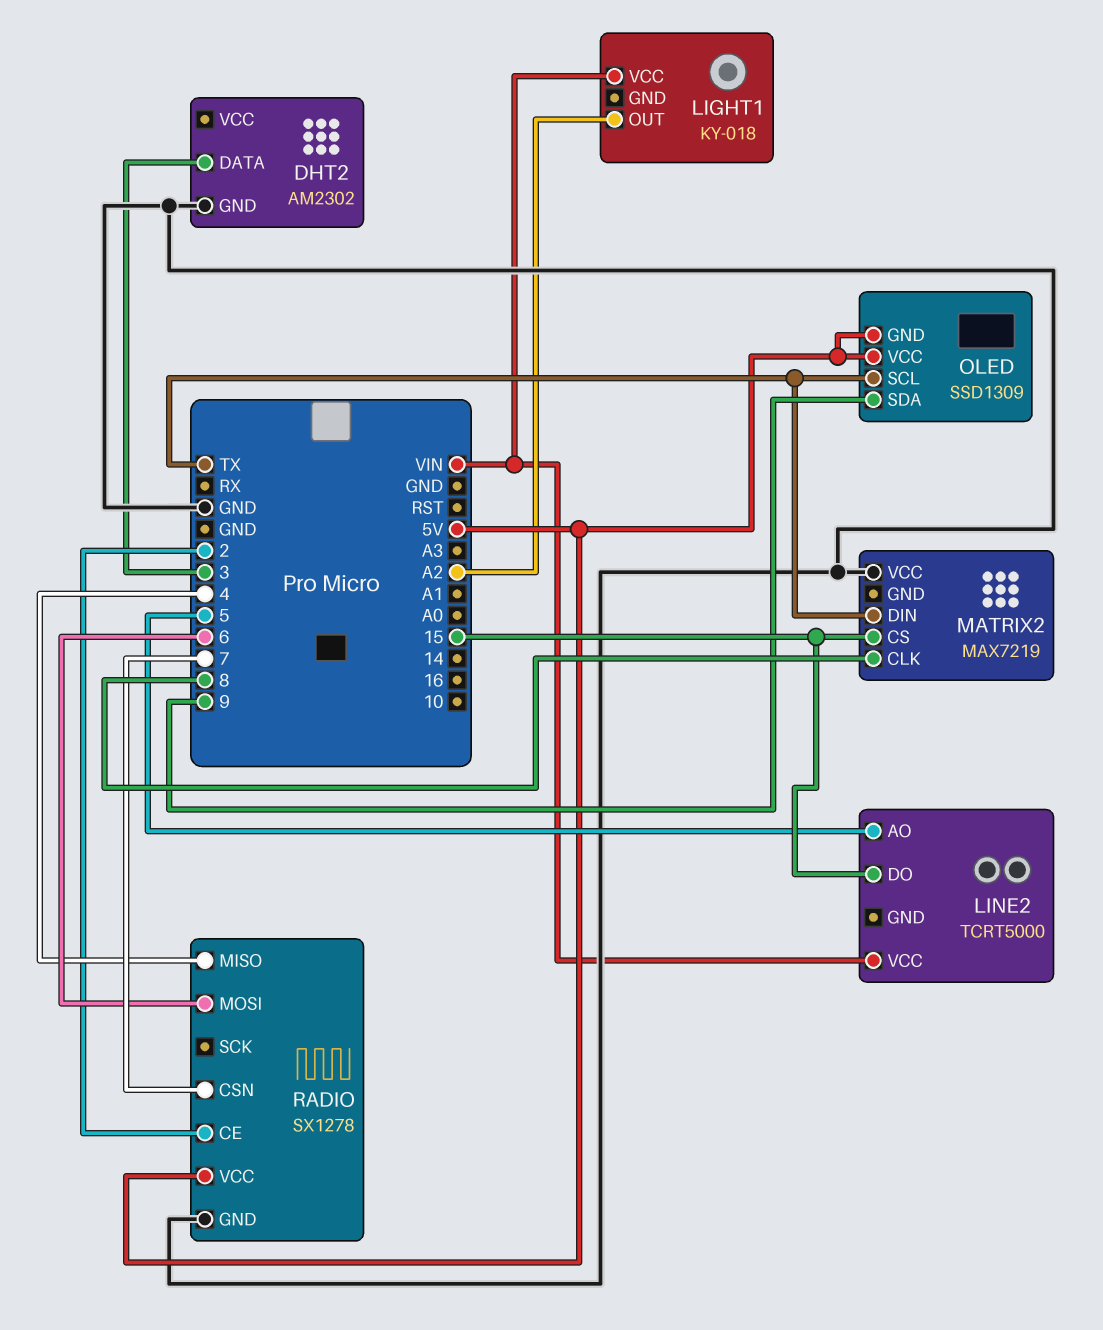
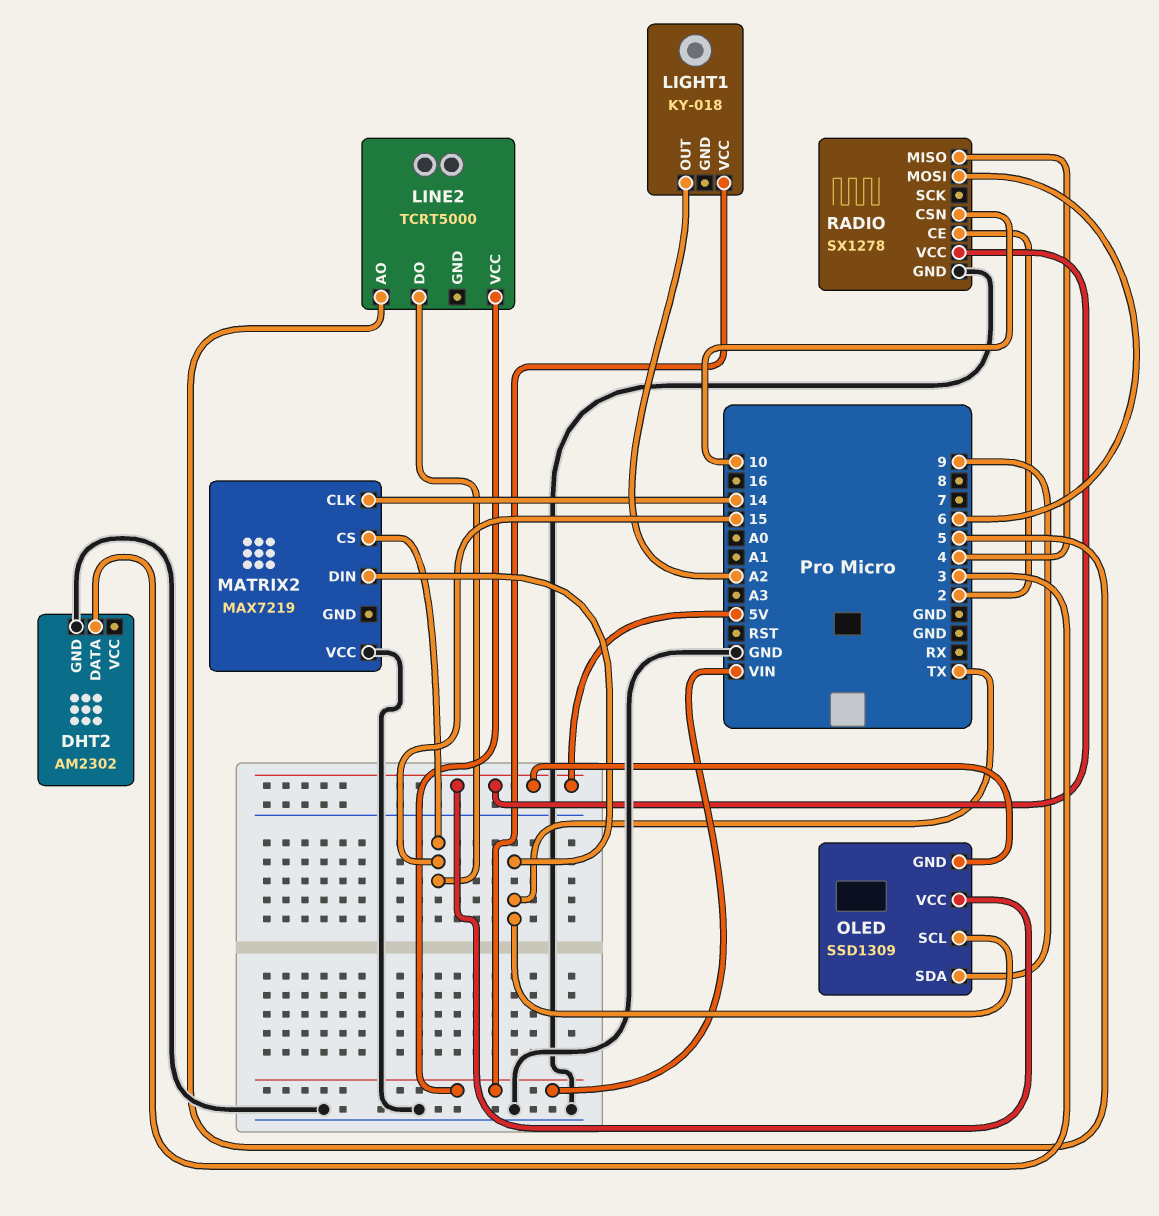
MATRIX2 pin CLK: 8 -> 14
RADIO pin CSN: 7 -> 10

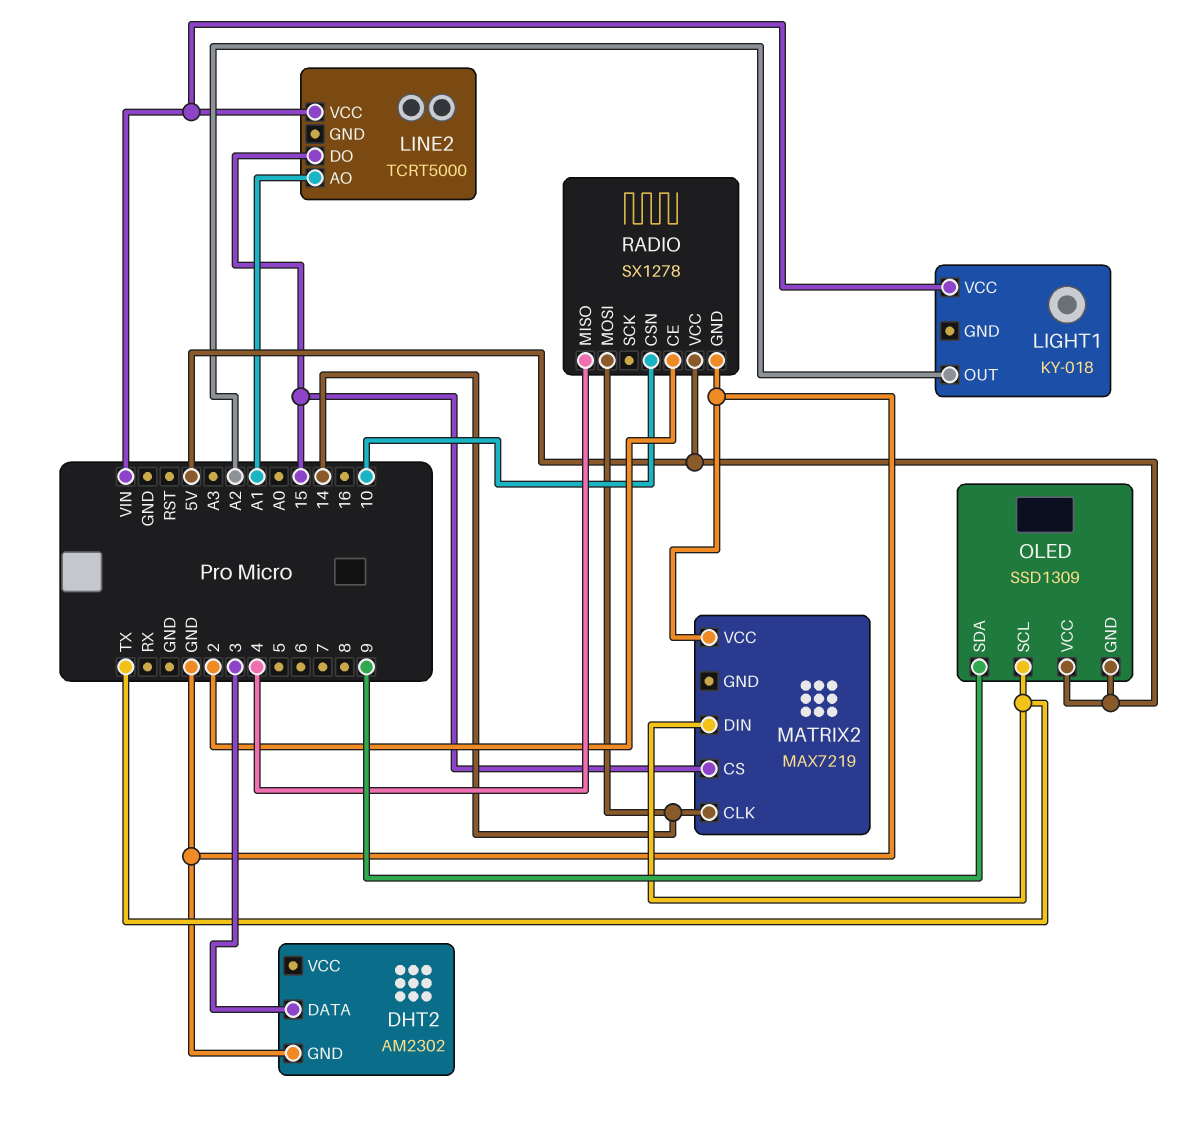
LINE2 pin AO: 5 -> A1
RADIO pin MOSI: 6 -> 14

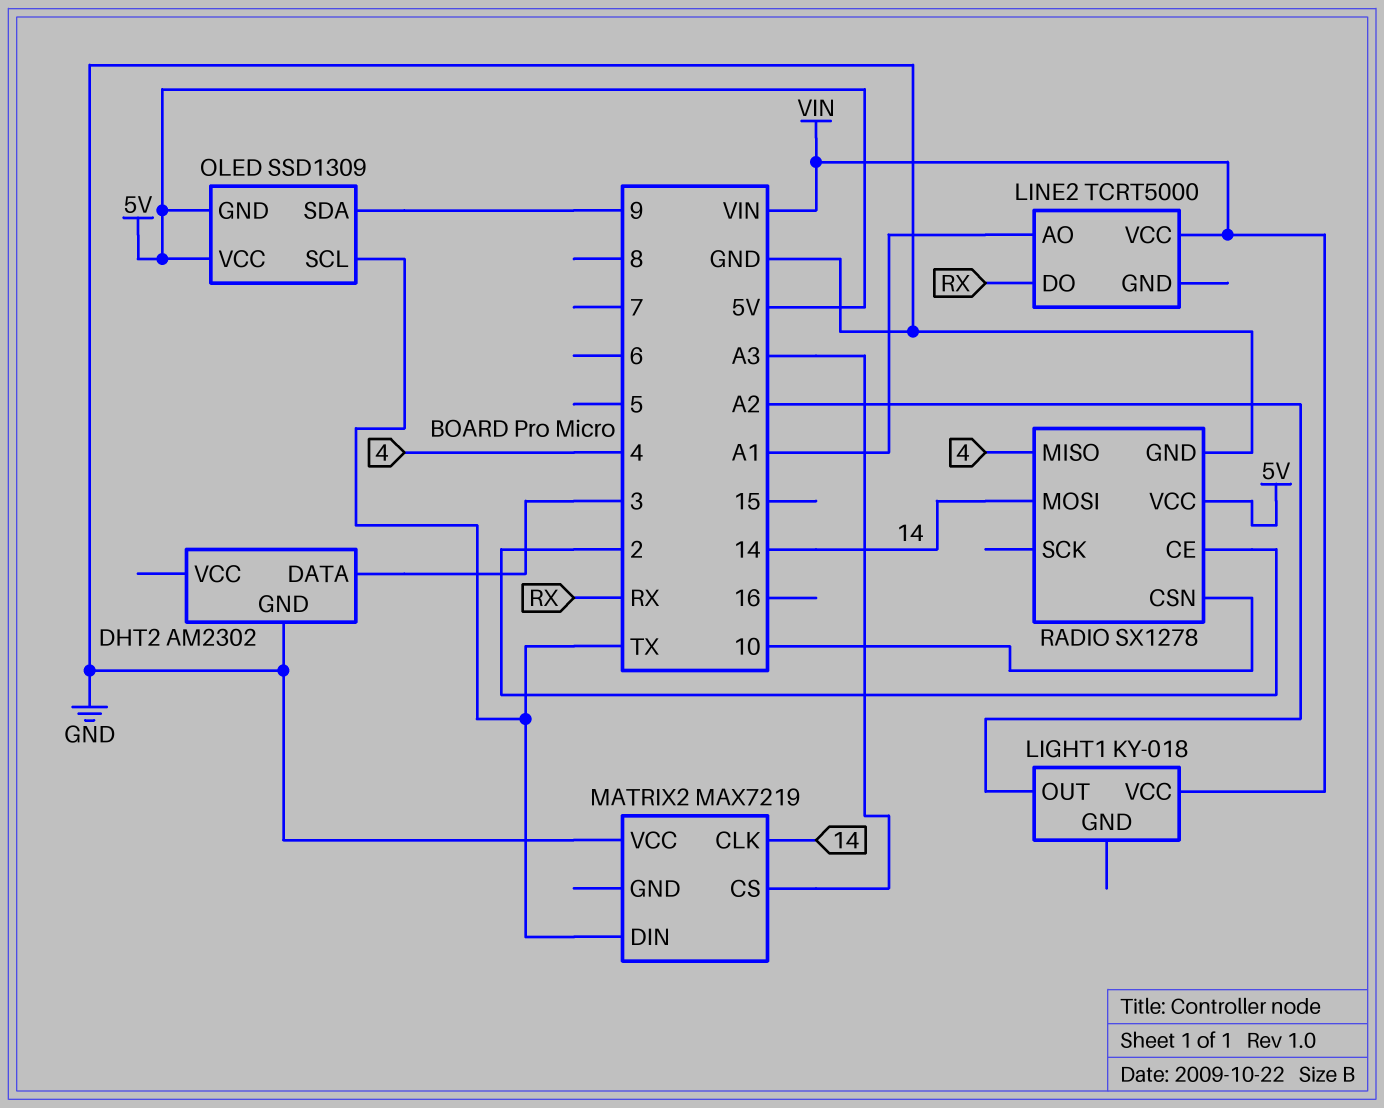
LINE2 pin DO: 15 -> RX
MATRIX2 pin CS: 15 -> A3

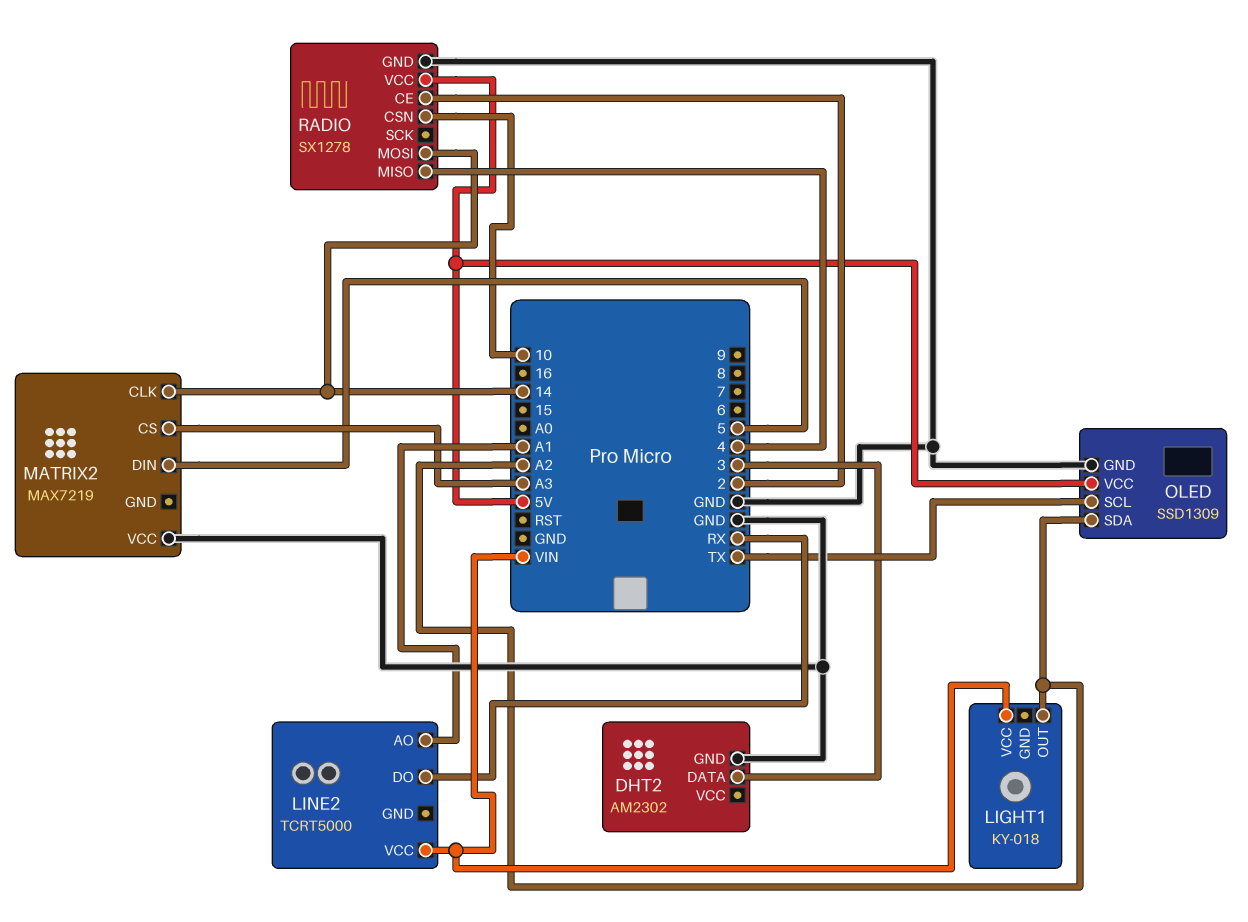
MATRIX2 pin DIN: TX -> 5
OLED pin GND: 5V -> GND
OLED pin SDA: 9 -> A2

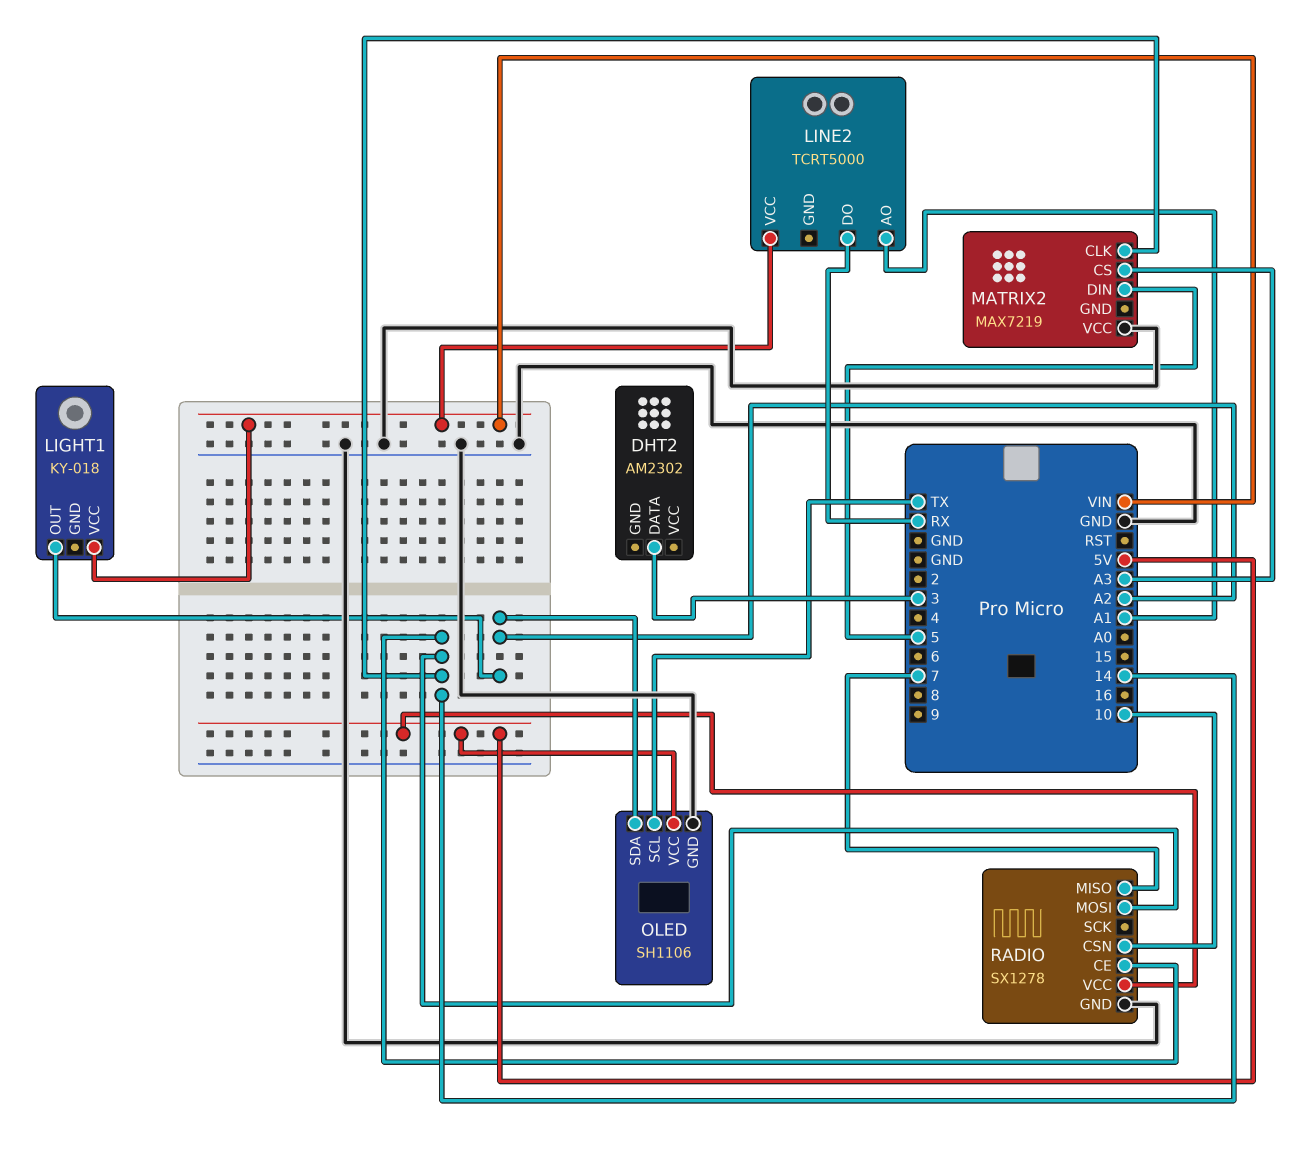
DHT2 pin GND: GND -> none
OLED: SSD1309 -> SH1106
RADIO pin CE: 2 -> 14
RADIO pin MISO: 4 -> 7

